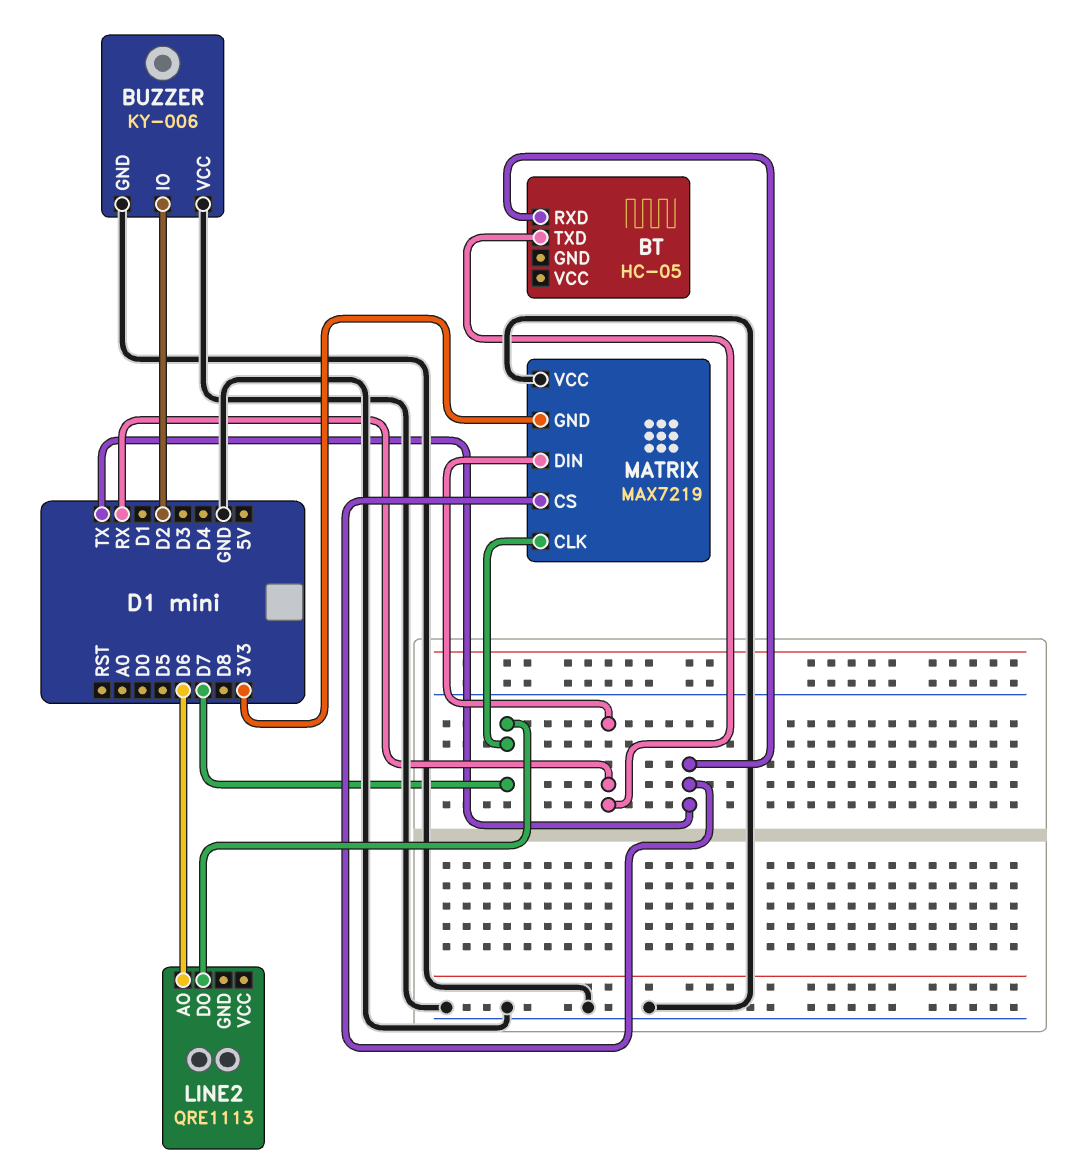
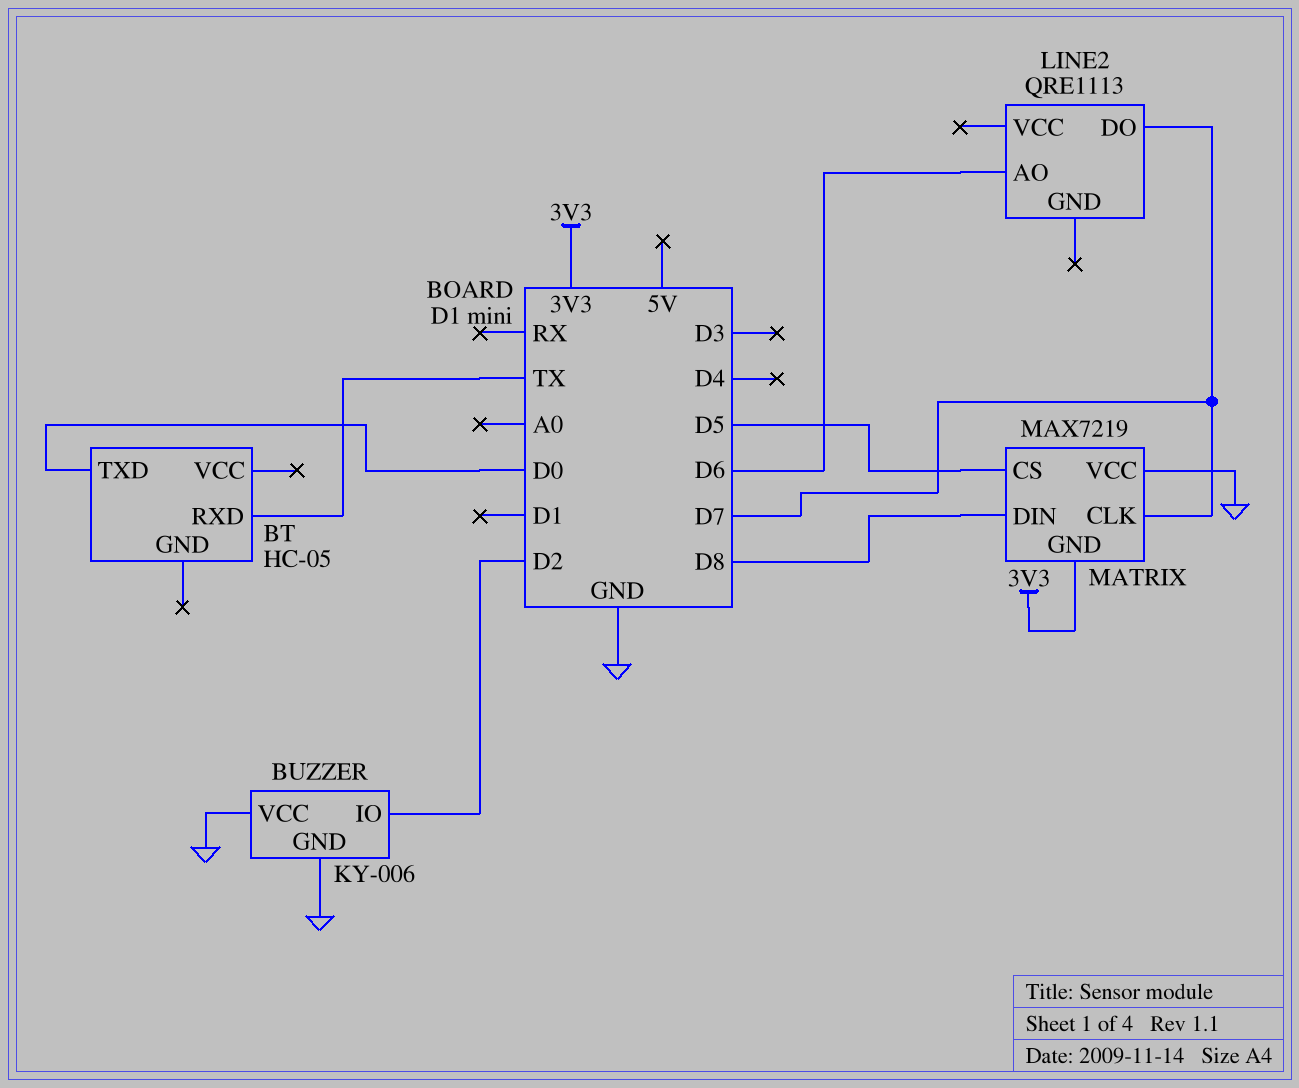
BT pin TXD: RX -> D0
MATRIX pin CS: TX -> D5
MATRIX pin DIN: RX -> D8

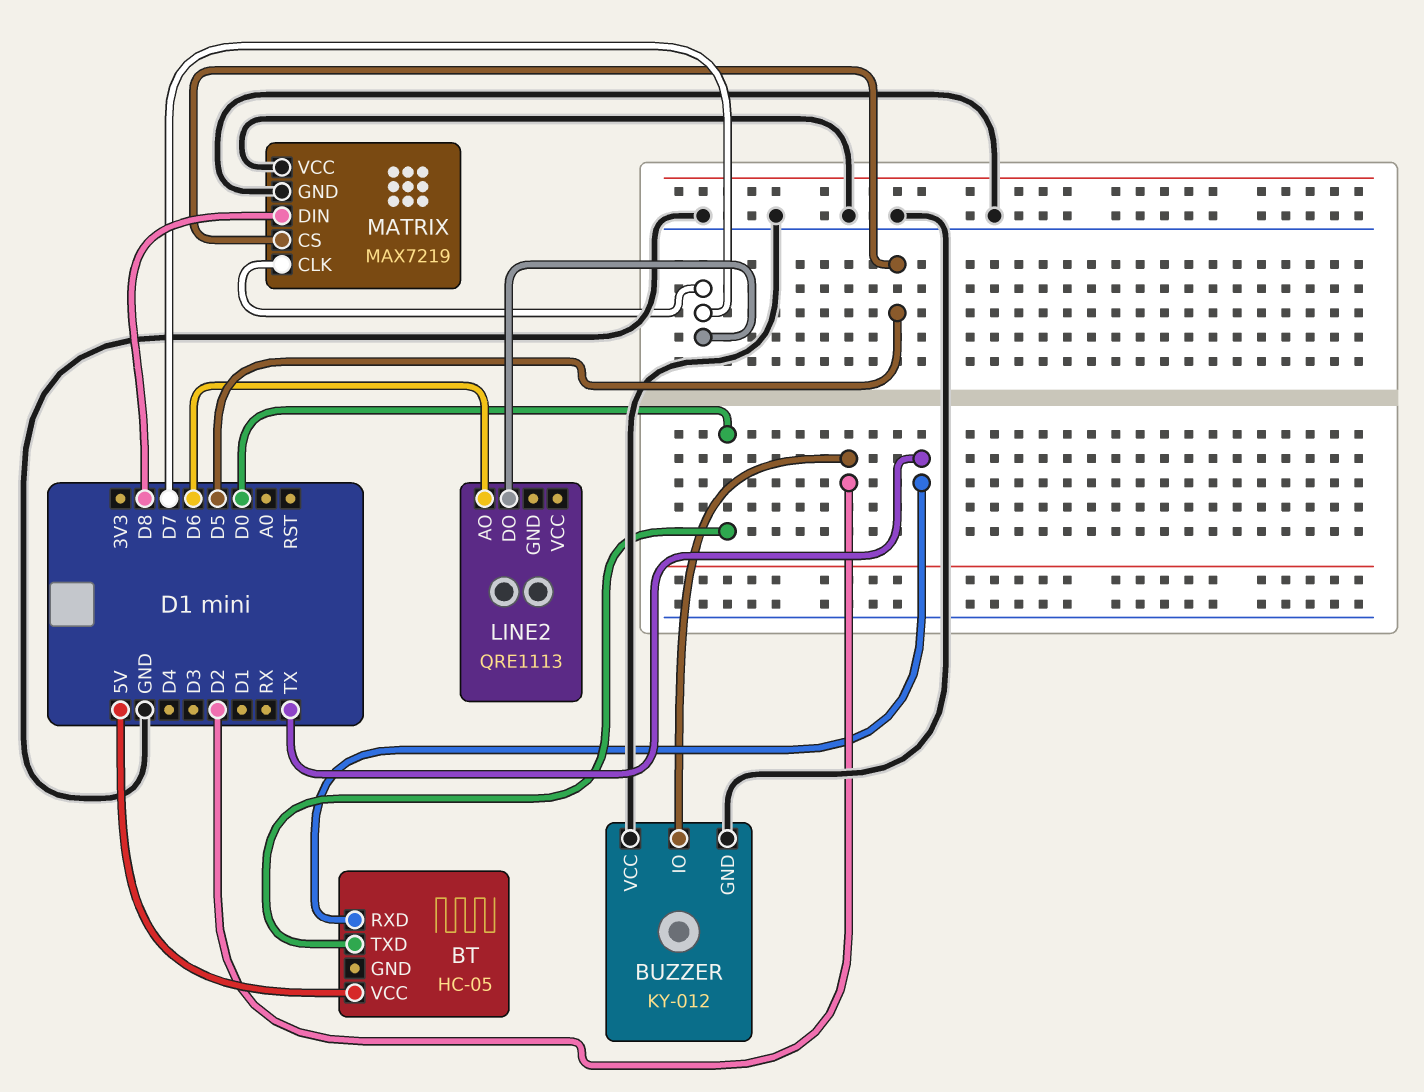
BT pin VCC: none -> 5V
BUZZER: KY-006 -> KY-012
MATRIX pin GND: 3V3 -> GND

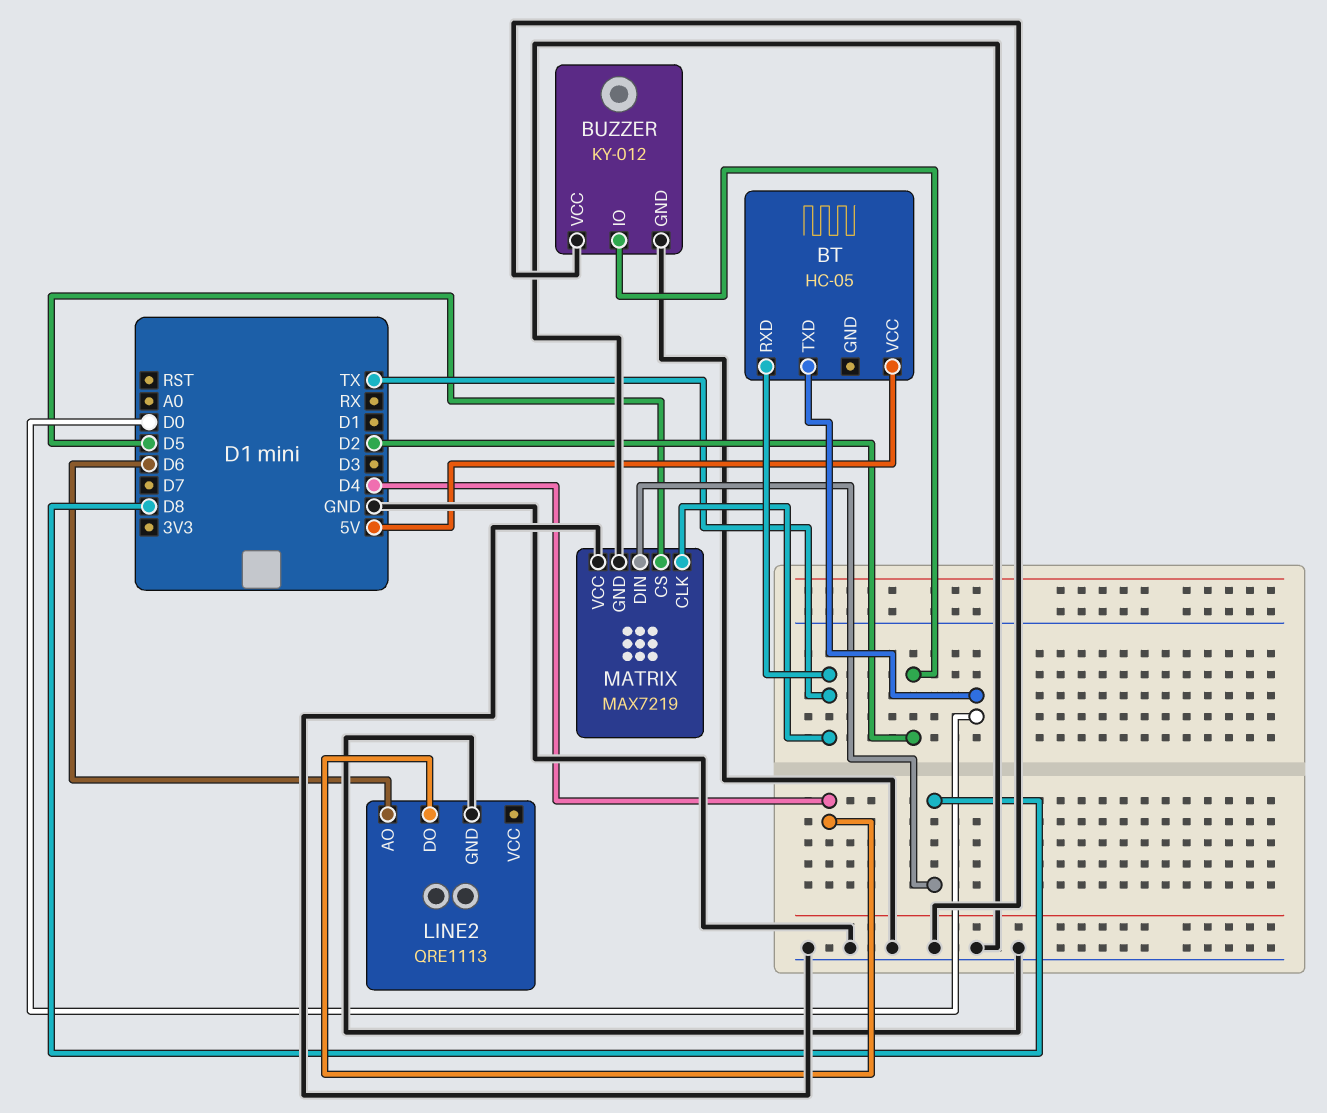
LINE2 pin DO: D7 -> D4
LINE2 pin GND: none -> GND
MATRIX pin CLK: D7 -> TX

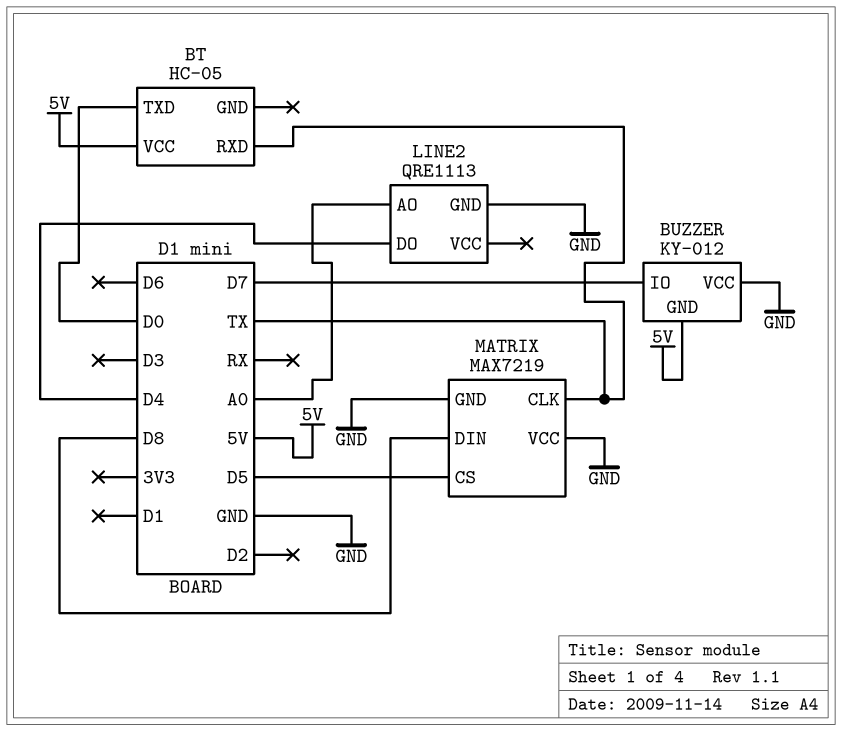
BUZZER pin GND: GND -> 5V
BUZZER pin IO: D2 -> D7
LINE2 pin AO: D6 -> A0

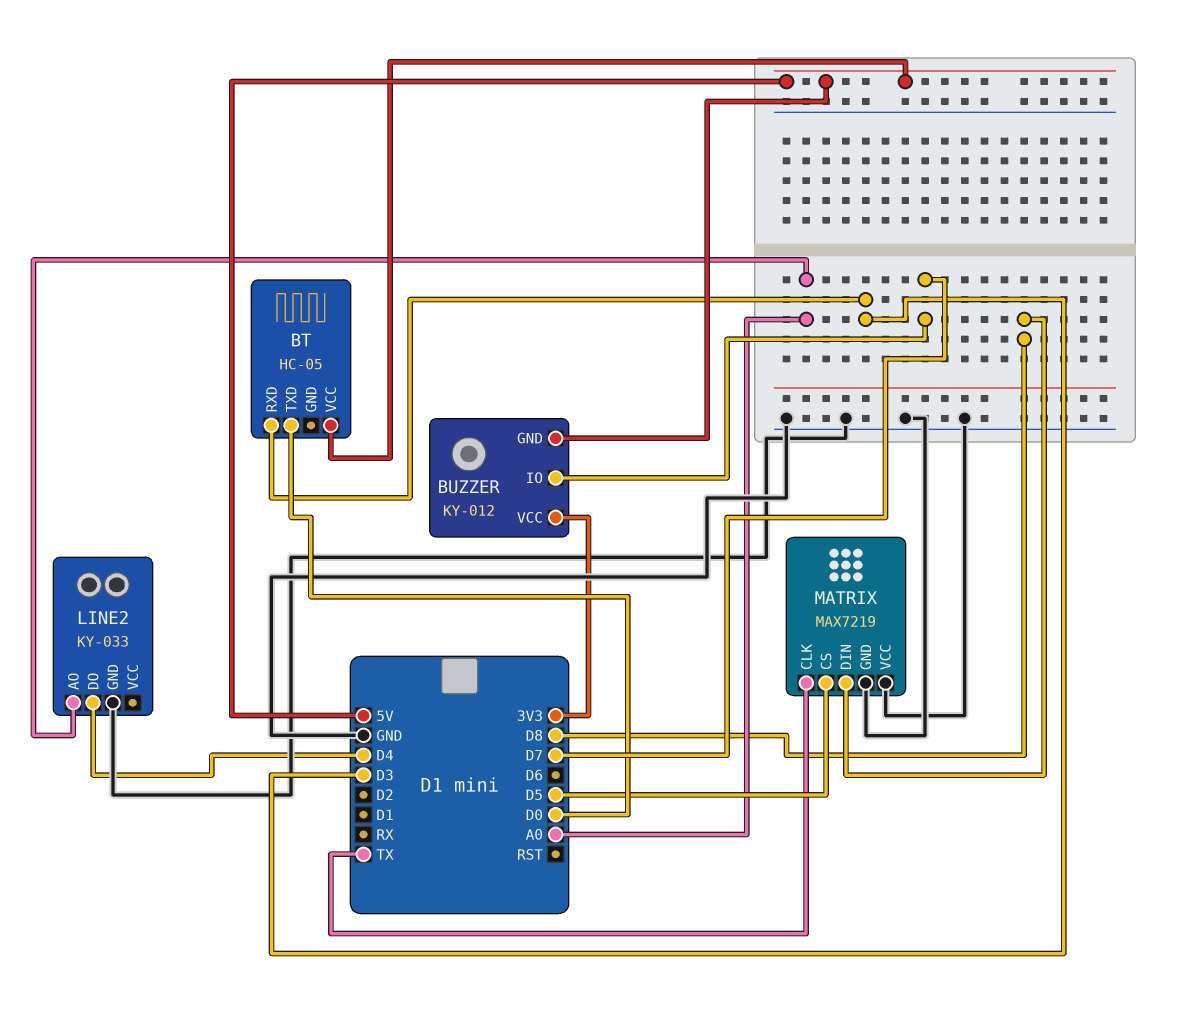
BT pin RXD: TX -> D3
BUZZER pin VCC: GND -> 3V3
LINE2: QRE1113 -> KY-033

